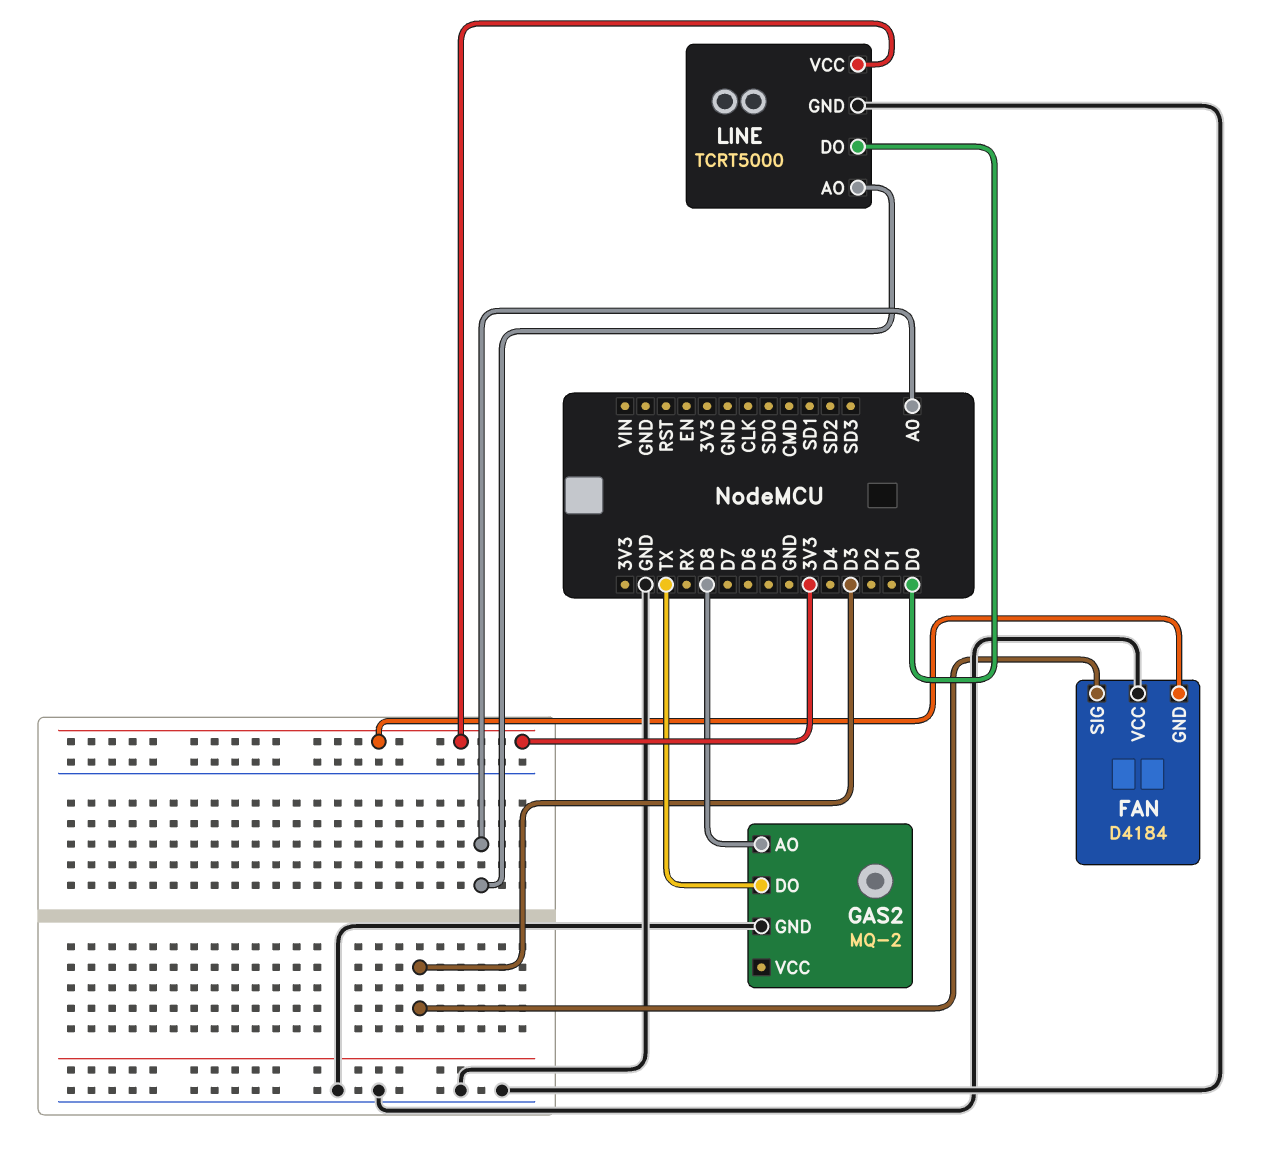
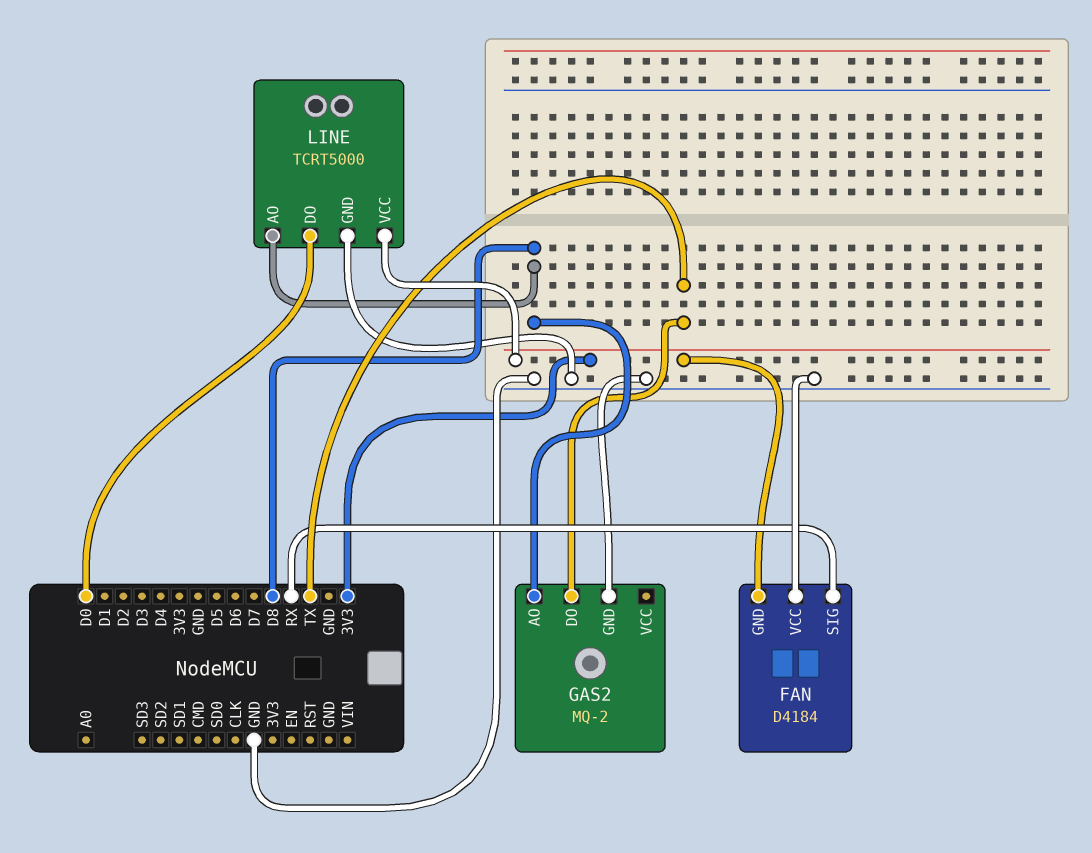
FAN pin SIG: D3 -> RX
LINE pin AO: A0 -> D8

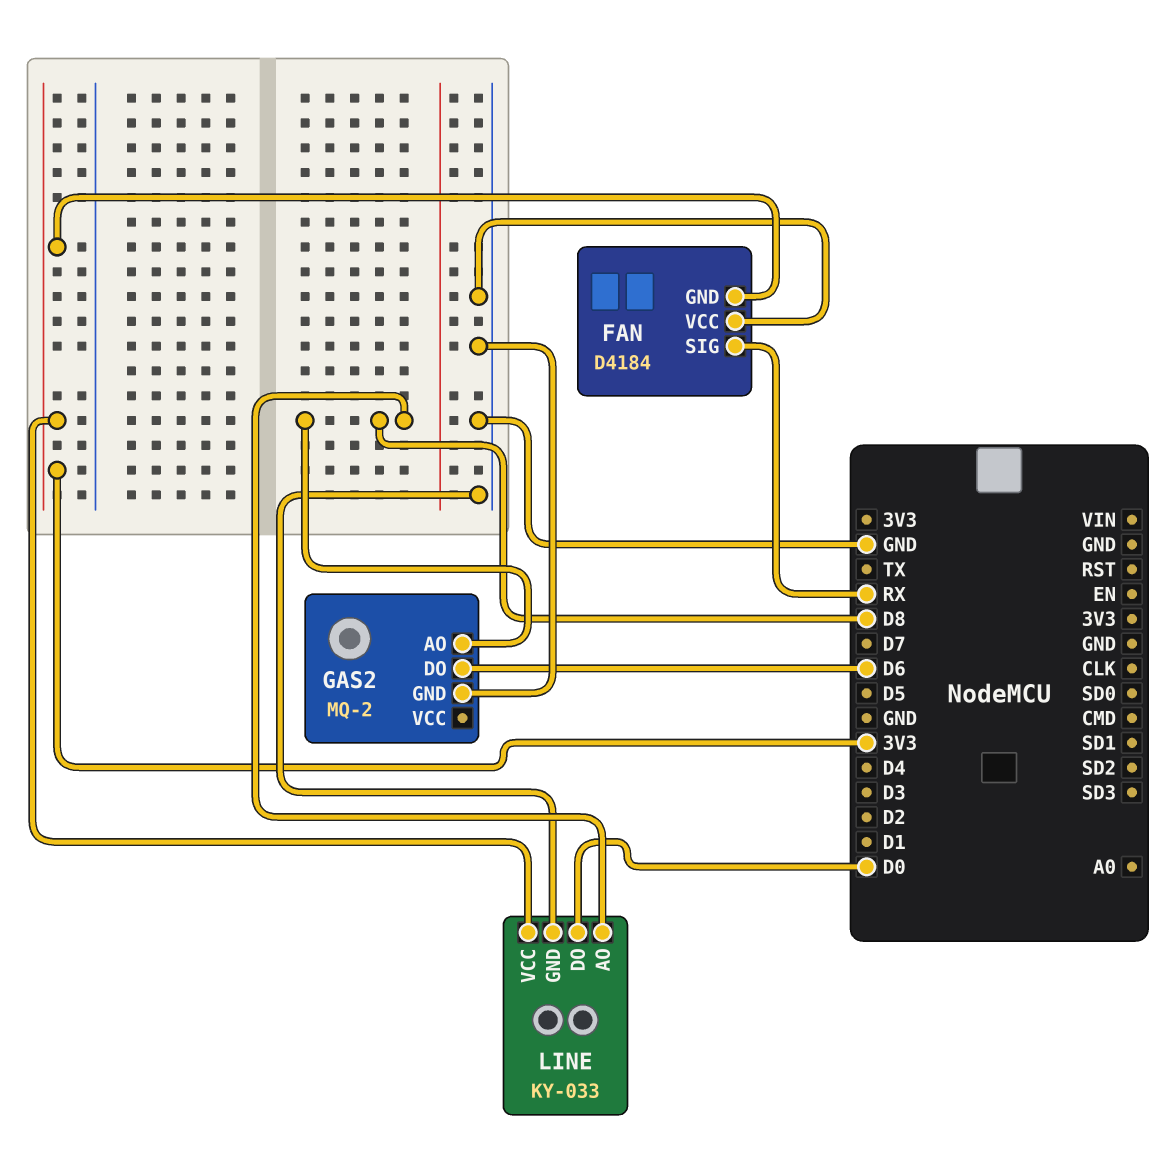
GAS2 pin DO: TX -> D6
LINE: TCRT5000 -> KY-033

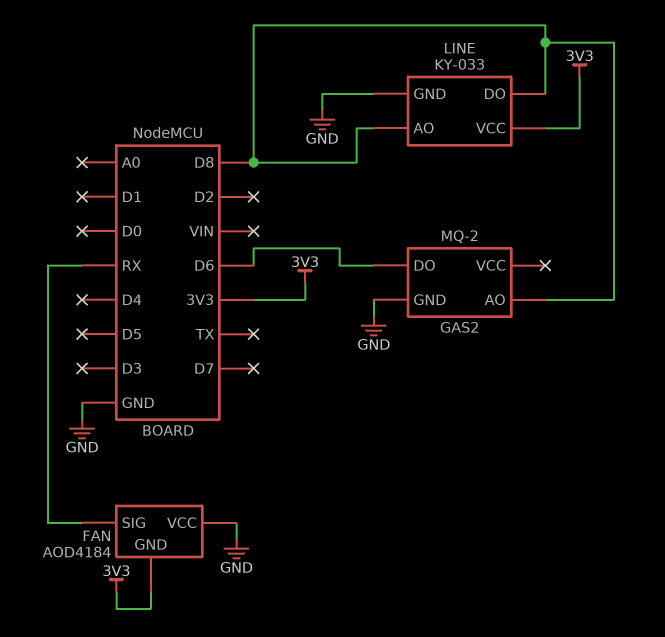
FAN: D4184 -> AOD4184
LINE pin DO: D0 -> D8

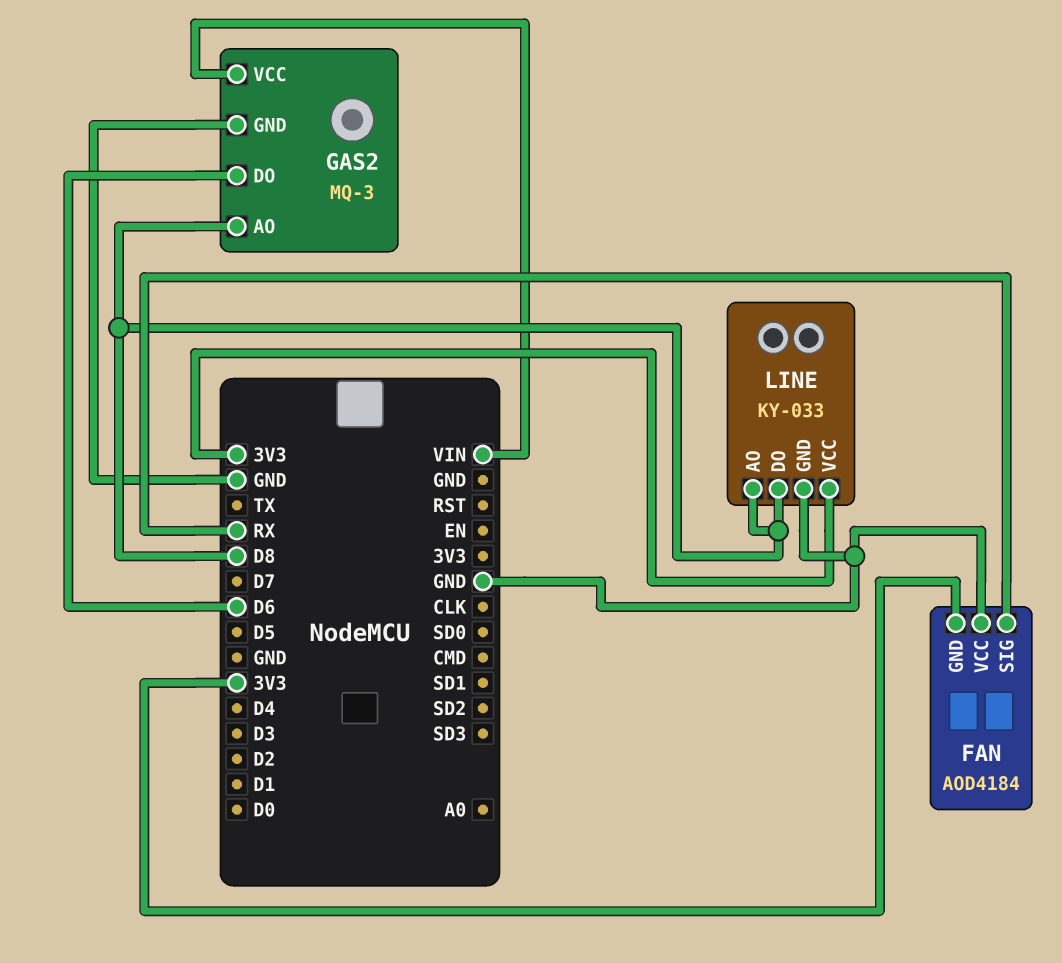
GAS2: MQ-2 -> MQ-3
GAS2 pin VCC: none -> VIN

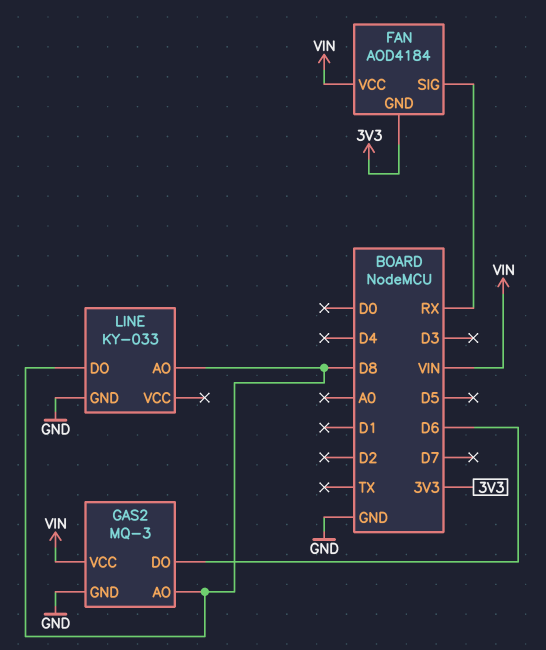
FAN pin VCC: GND -> VIN
LINE pin VCC: 3V3 -> none

